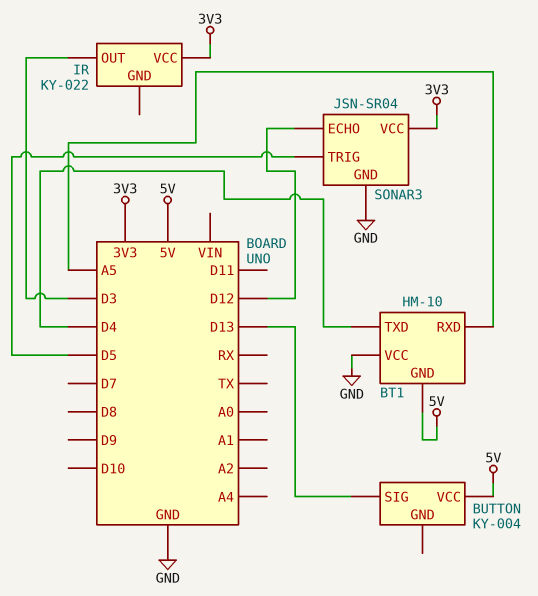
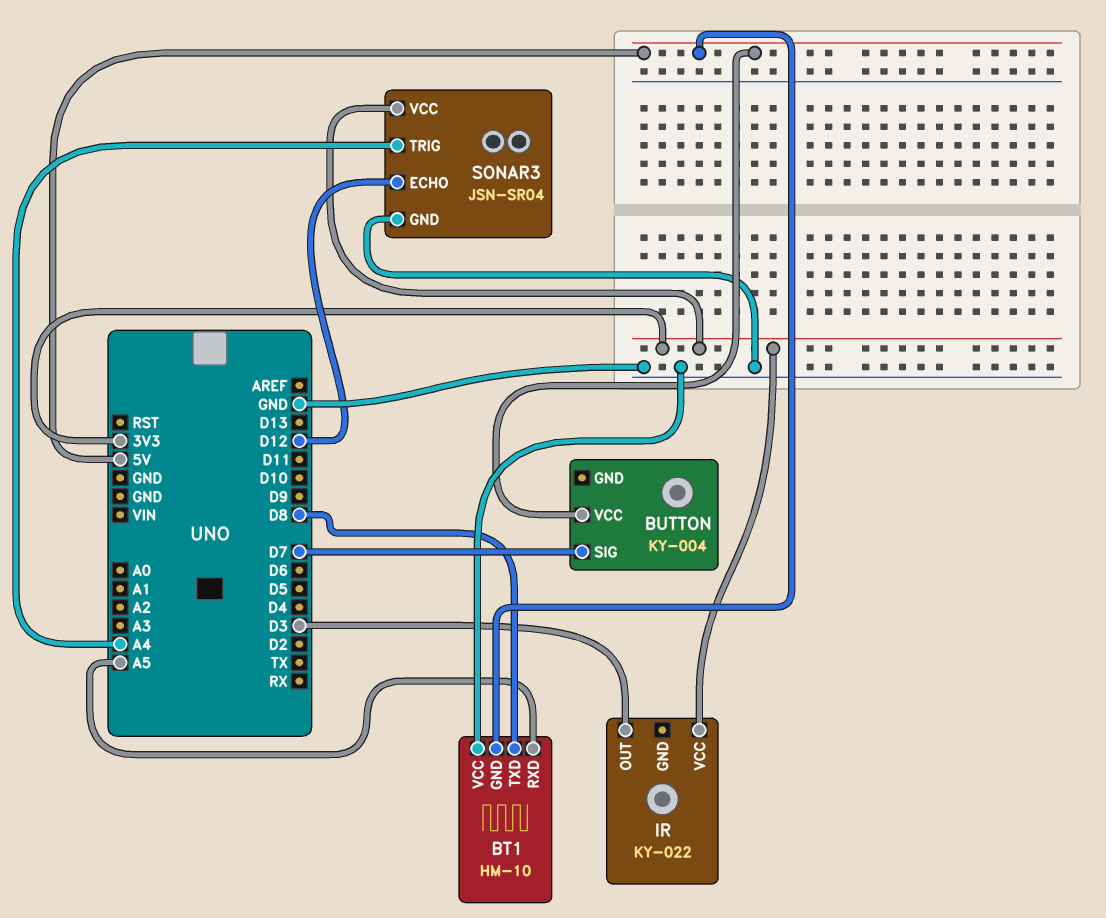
BT1 pin TXD: D4 -> D8
BUTTON pin SIG: D13 -> D7
SONAR3 pin TRIG: D5 -> A4

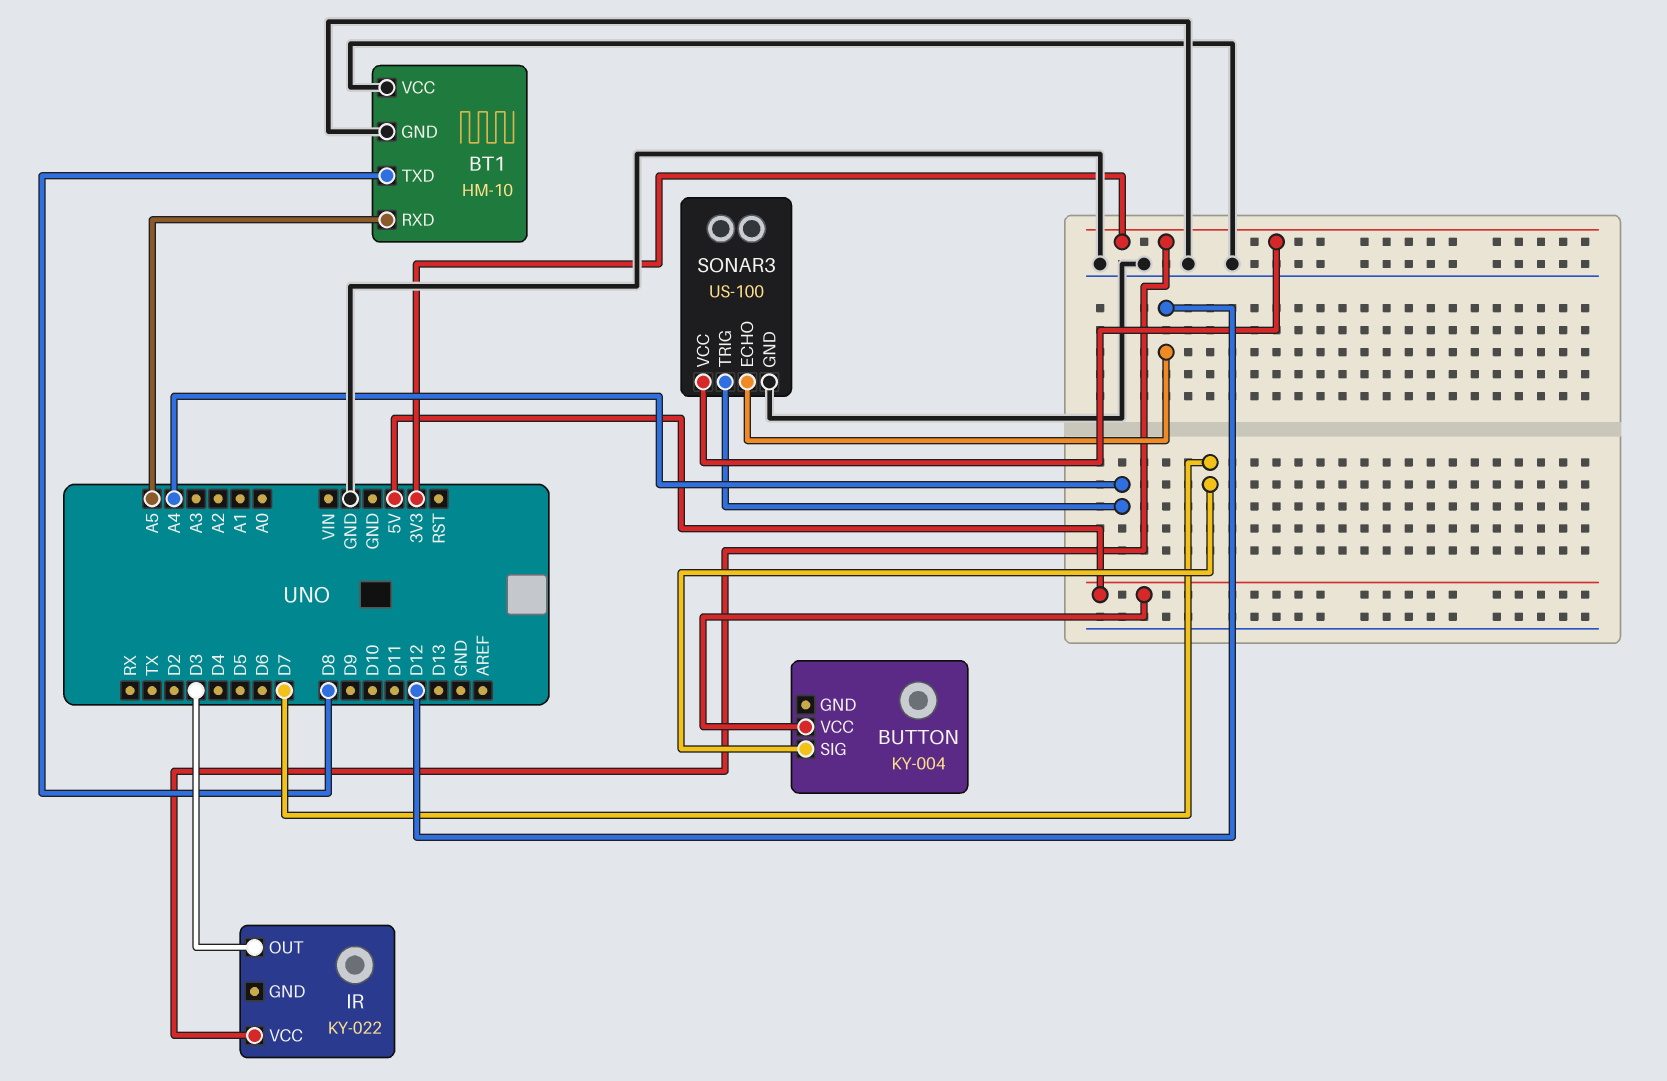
BT1 pin GND: 5V -> GND
SONAR3: JSN-SR04 -> US-100

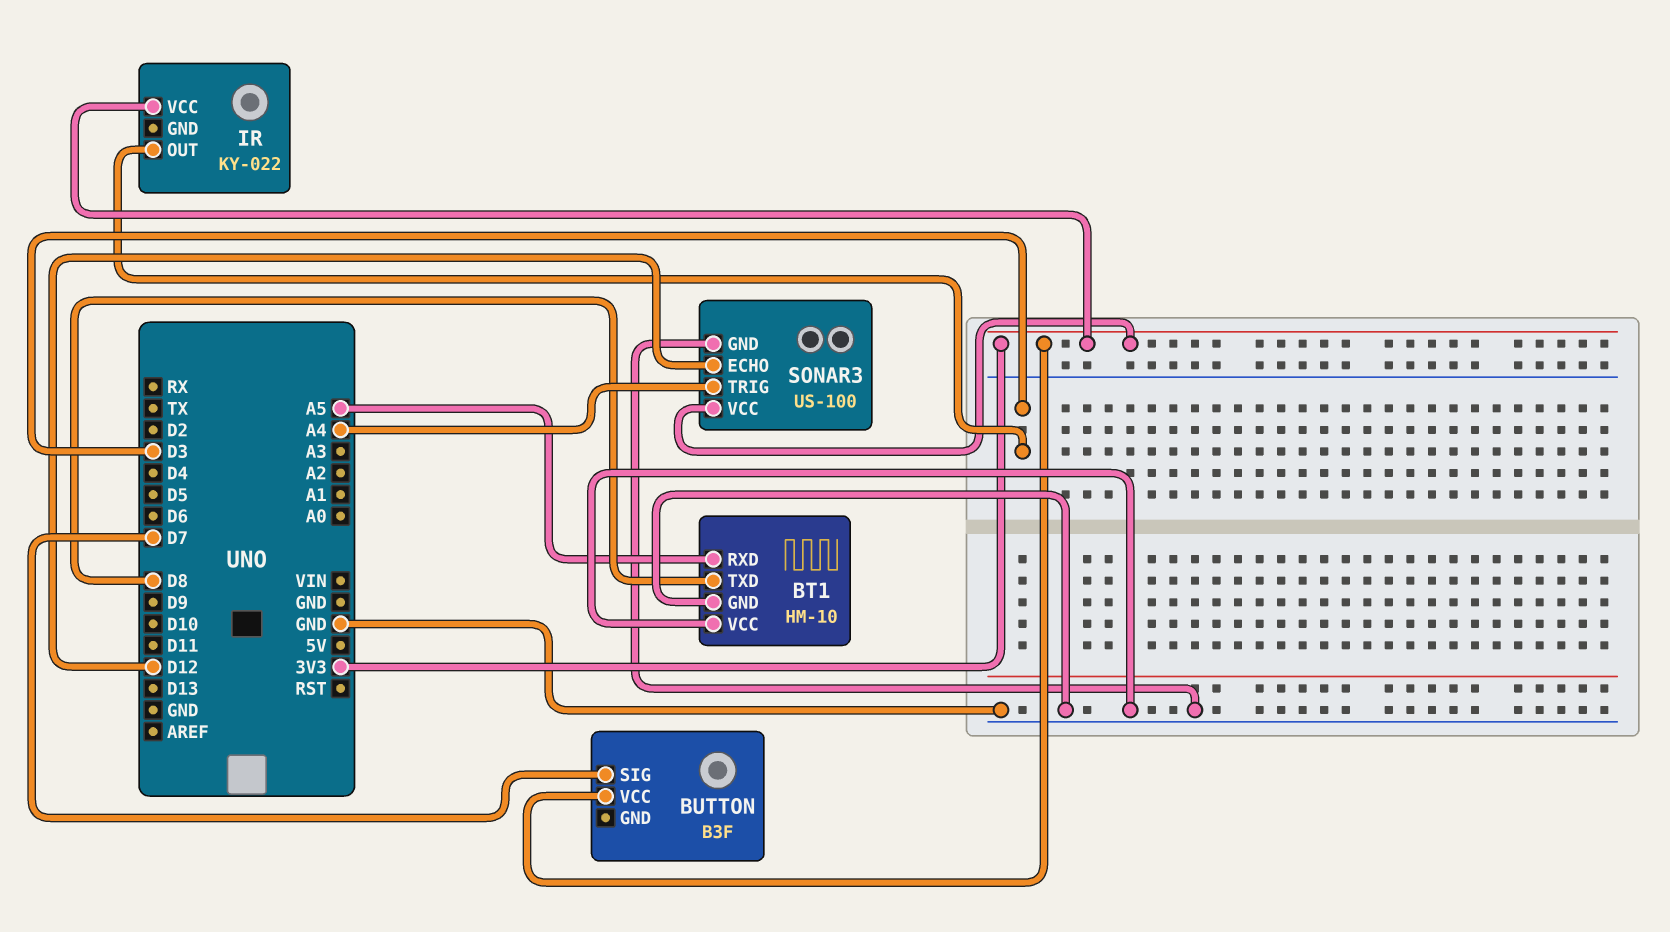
BUTTON: KY-004 -> B3F
BUTTON pin VCC: 5V -> 3V3

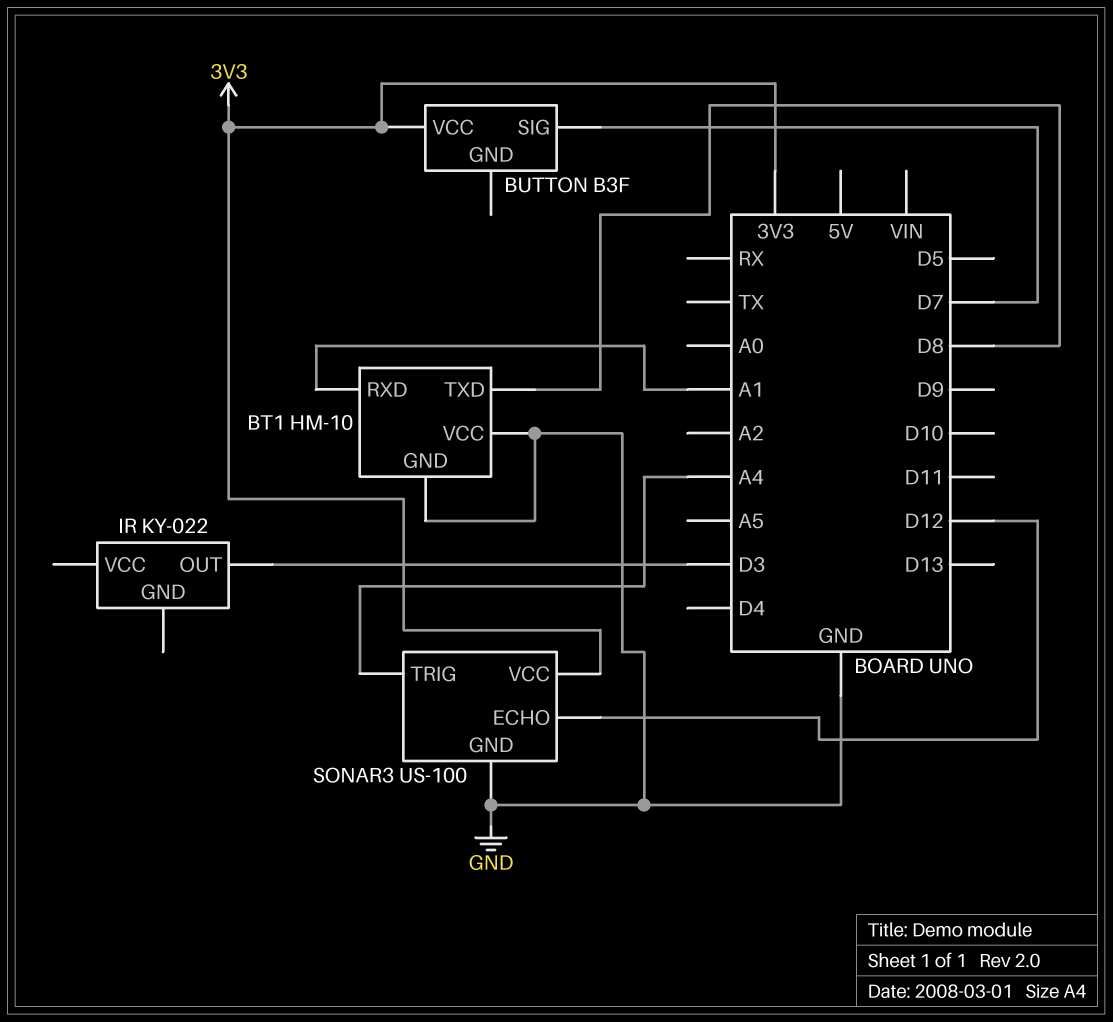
BT1 pin RXD: A5 -> A1
IR pin VCC: 3V3 -> none

